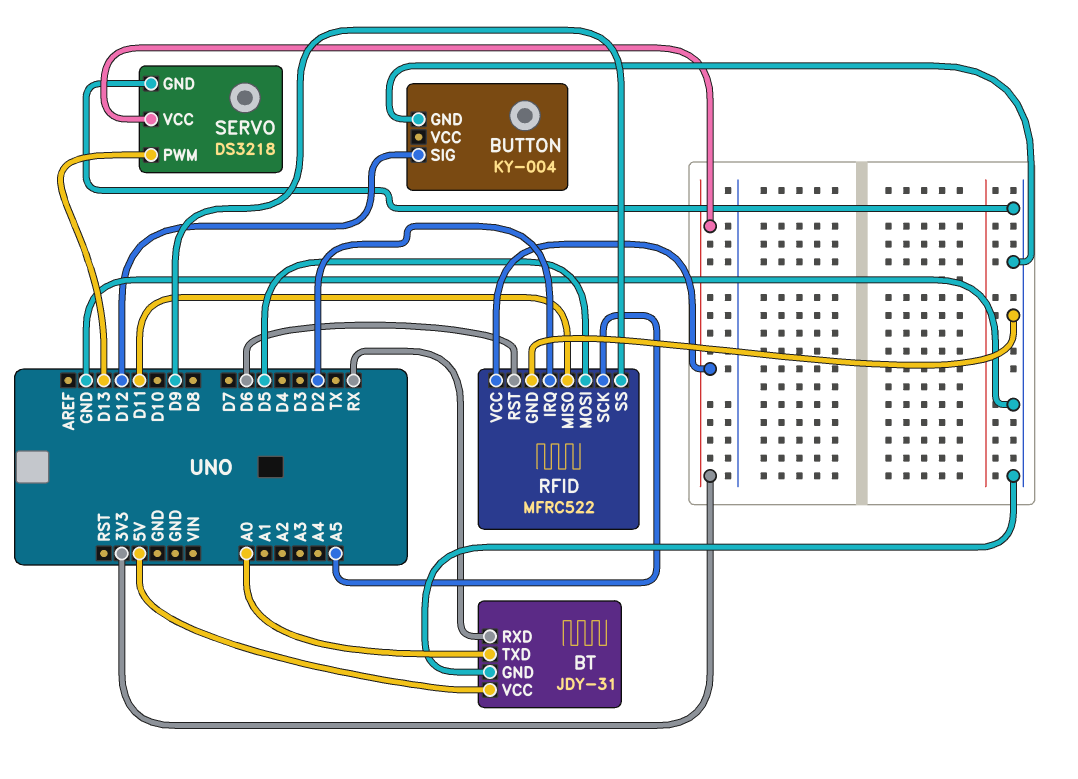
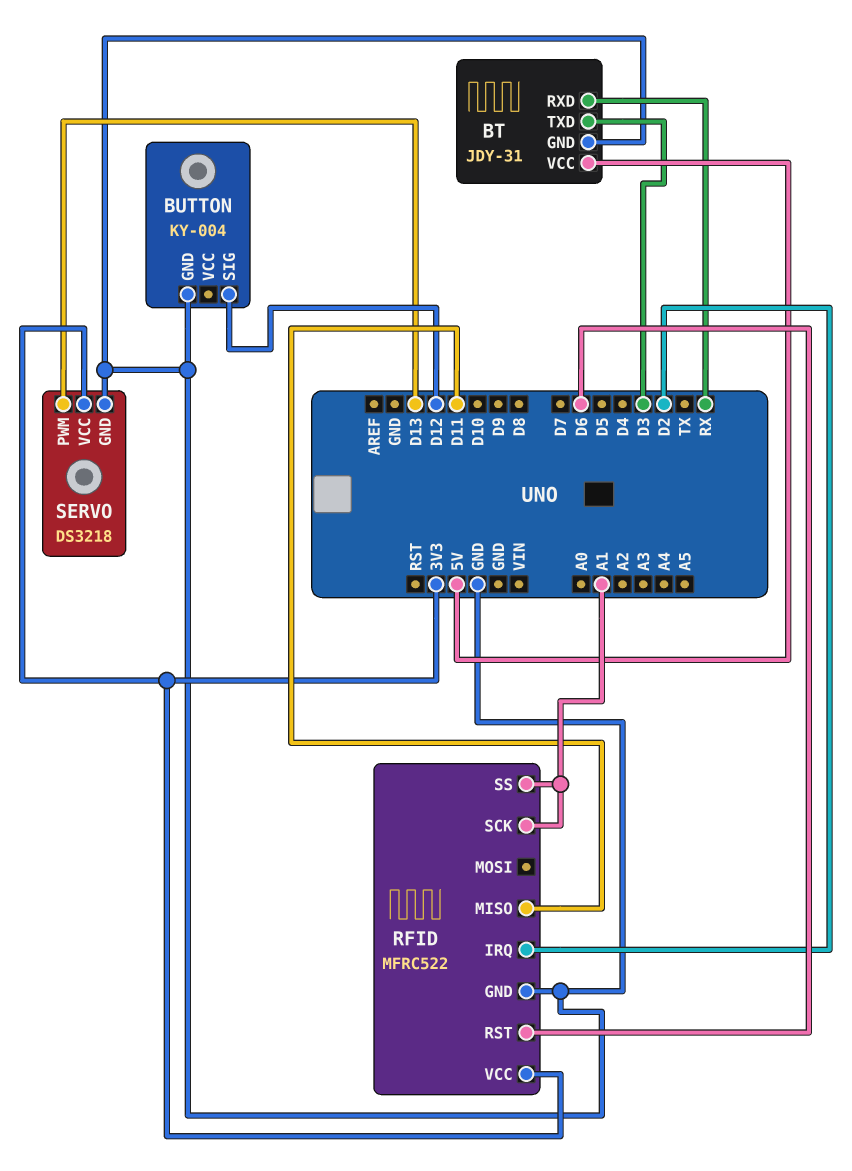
BT pin TXD: A0 -> D3
RFID pin MOSI: D5 -> none
RFID pin SCK: A5 -> A1
RFID pin SS: D9 -> A1

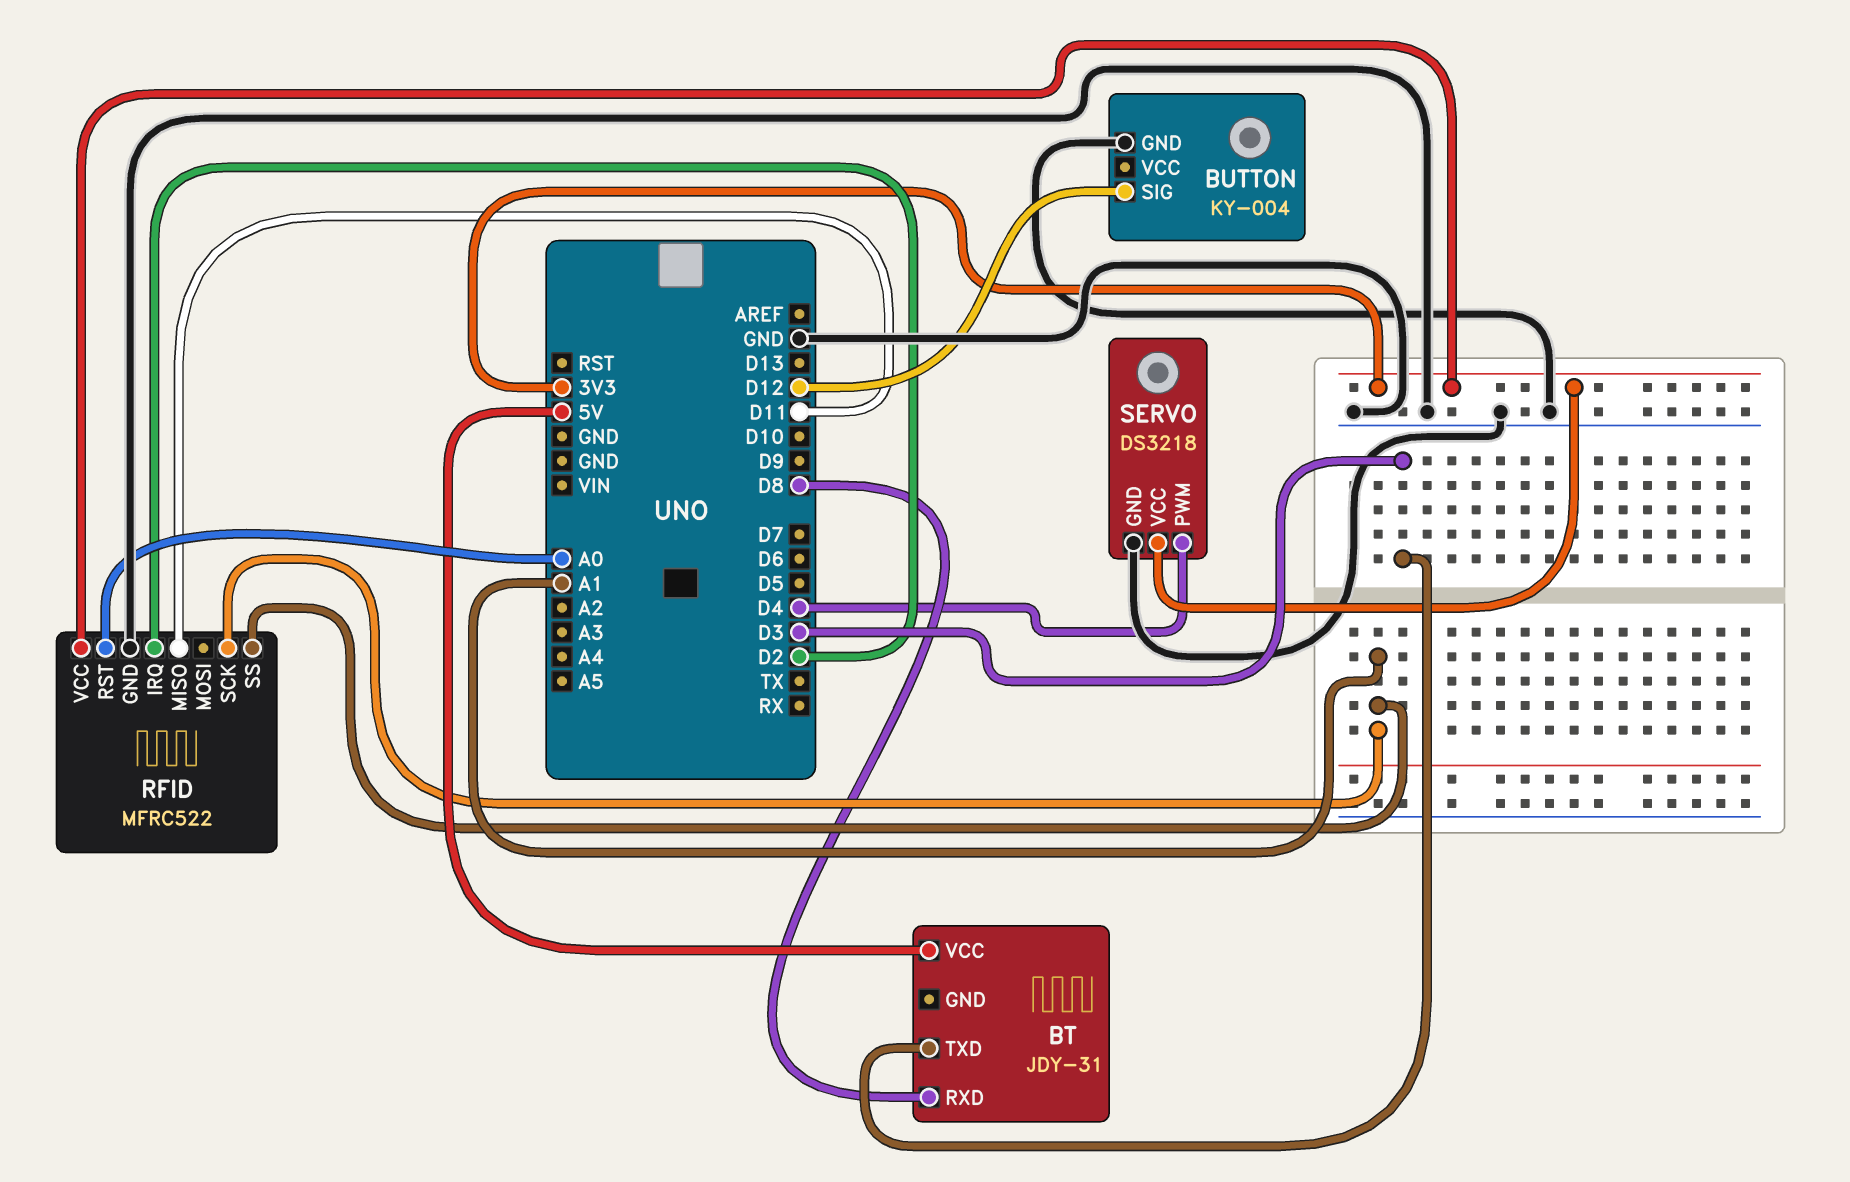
BT pin GND: GND -> none
BT pin RXD: RX -> D8
RFID pin RST: D6 -> A0
SERVO pin PWM: D13 -> D4

